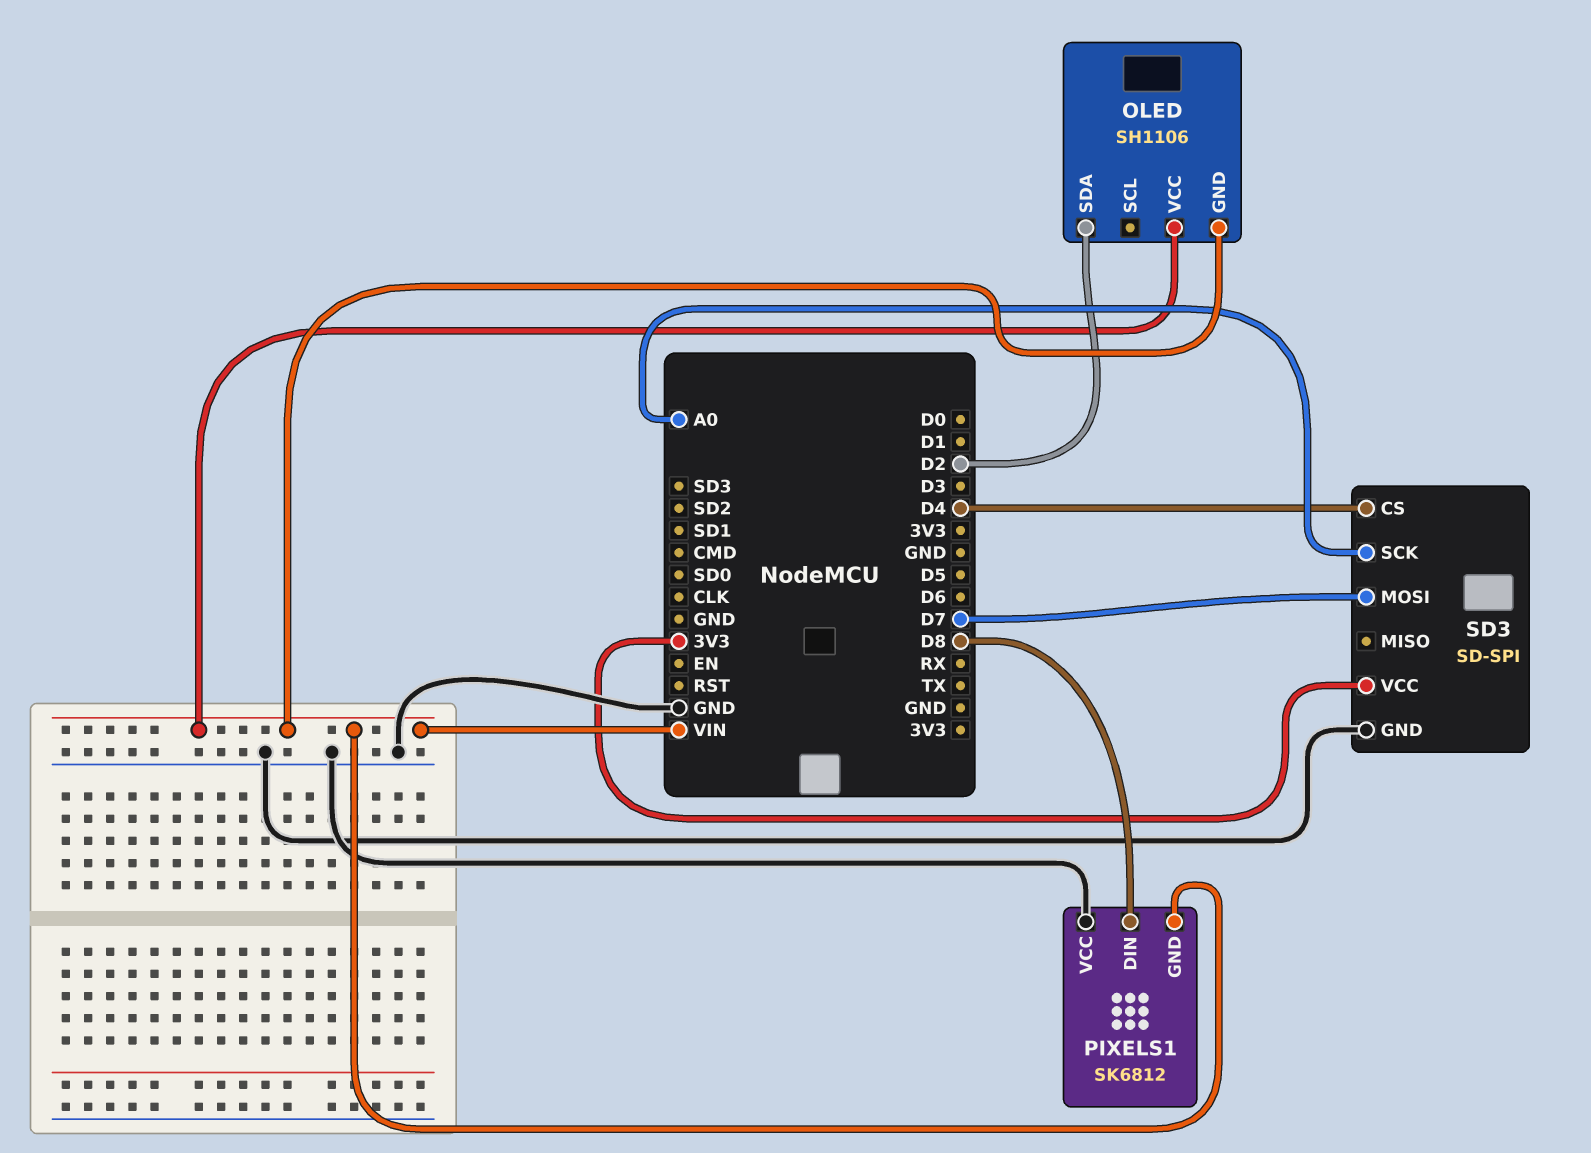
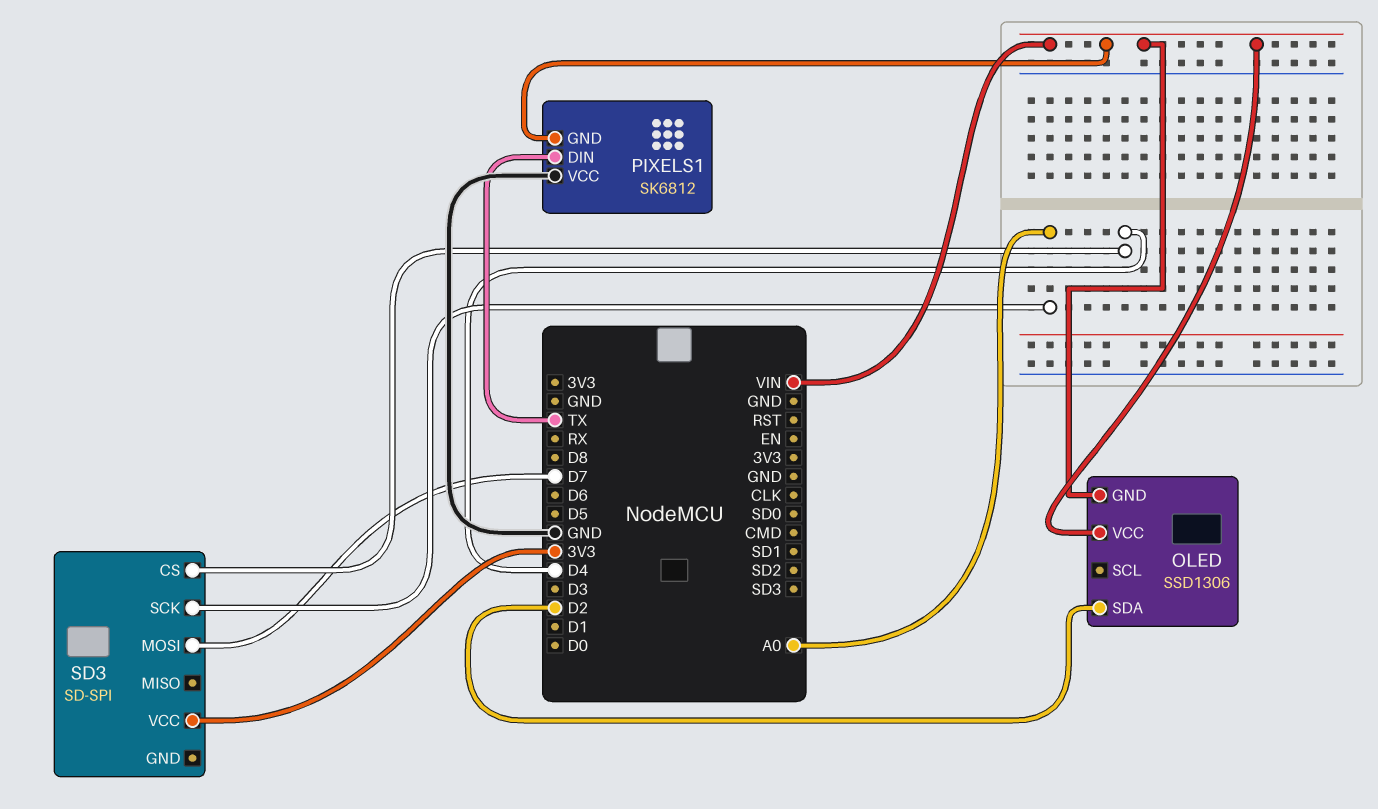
OLED: SH1106 -> SSD1306
PIXELS1 pin DIN: D8 -> TX
SD3 pin GND: GND -> none

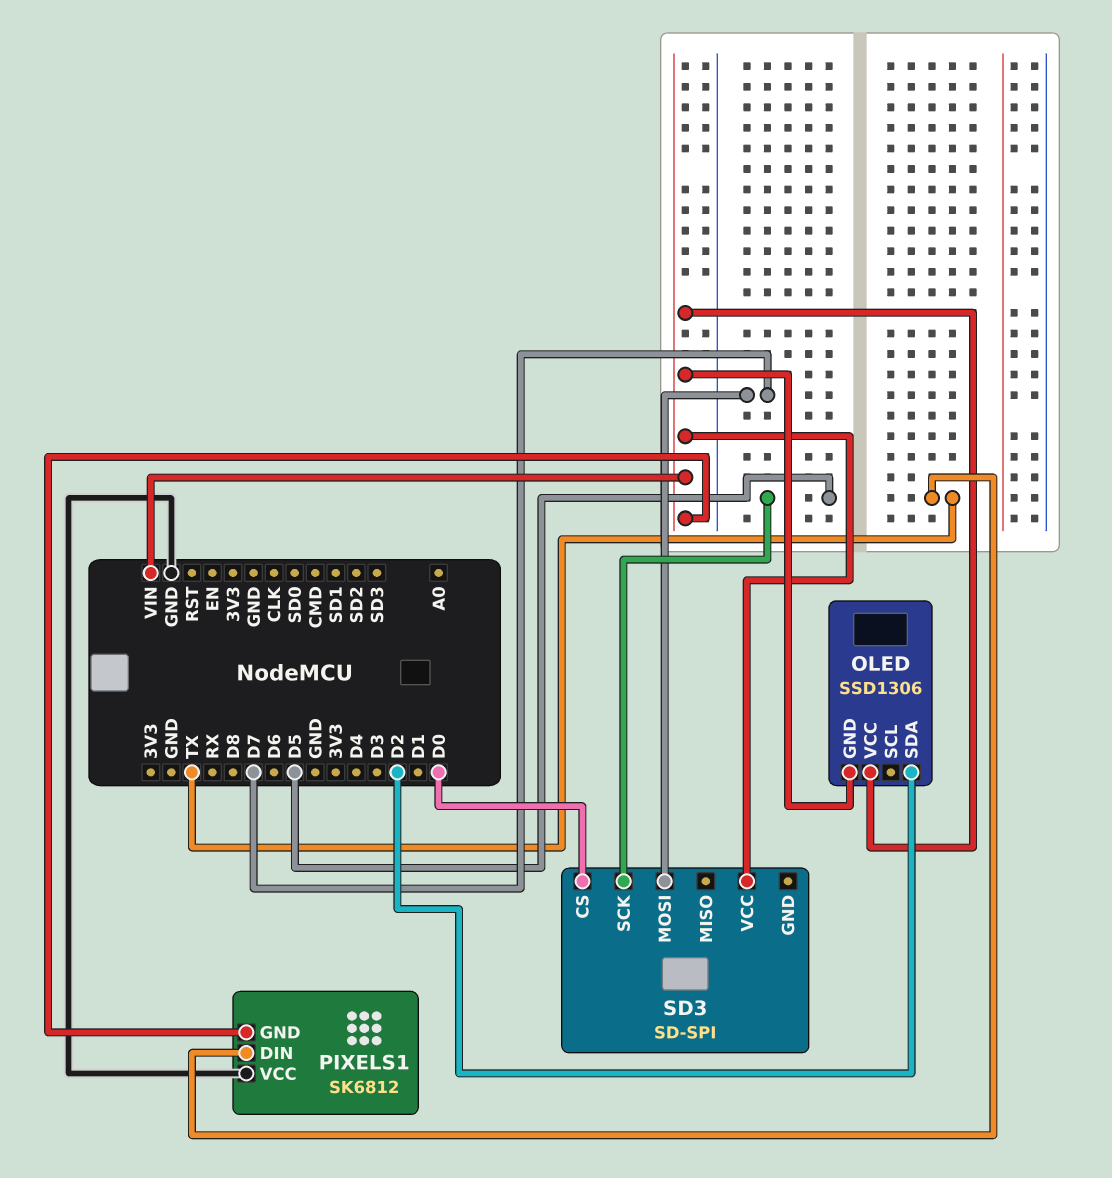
SD3 pin CS: D4 -> D0
SD3 pin SCK: A0 -> D5
SD3 pin VCC: 3V3 -> VIN

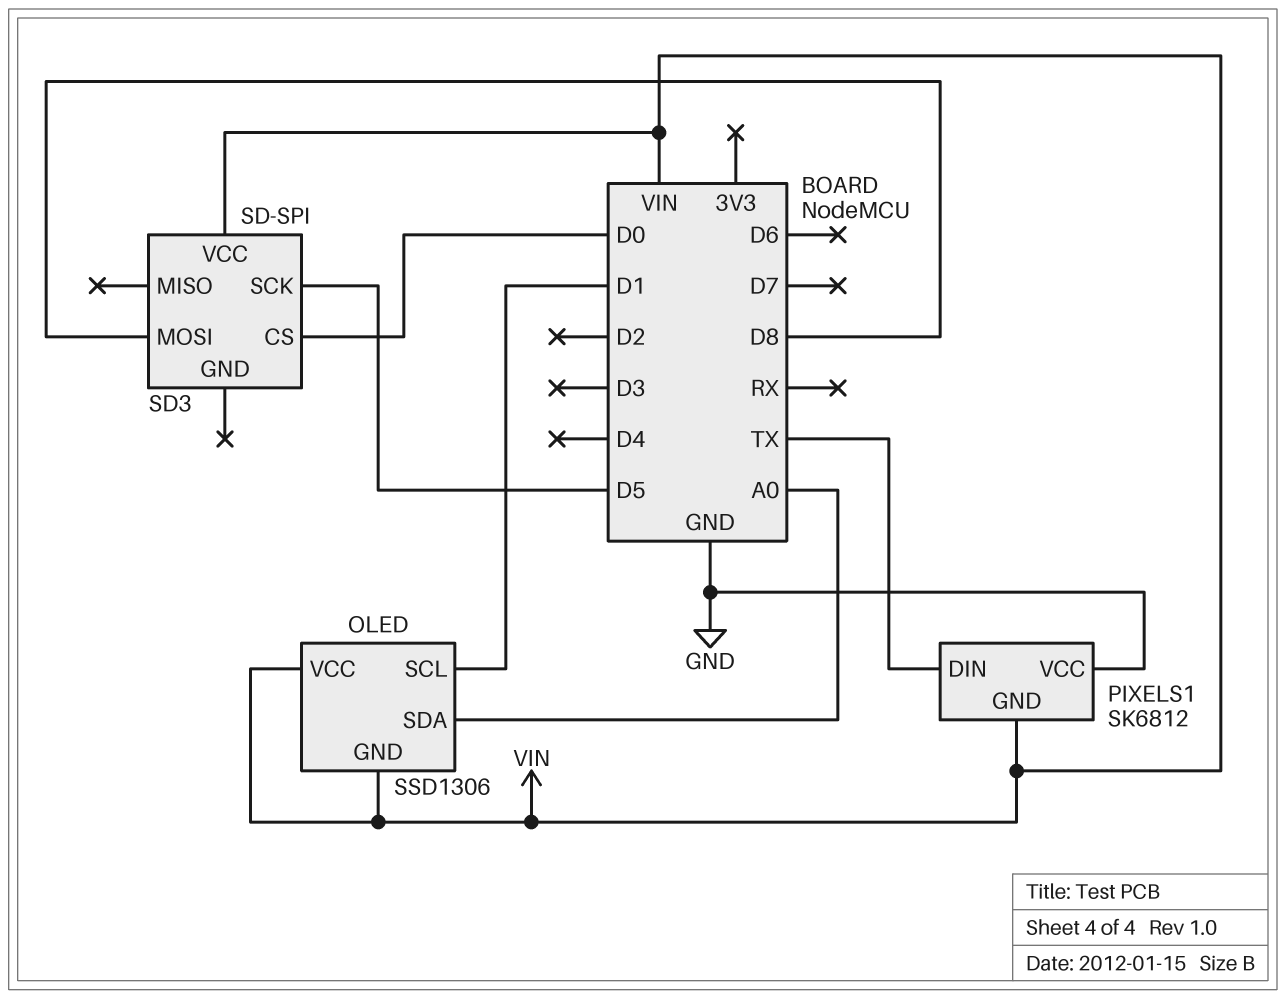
OLED pin SCL: none -> D1
OLED pin SDA: D2 -> A0
SD3 pin MOSI: D7 -> D8

